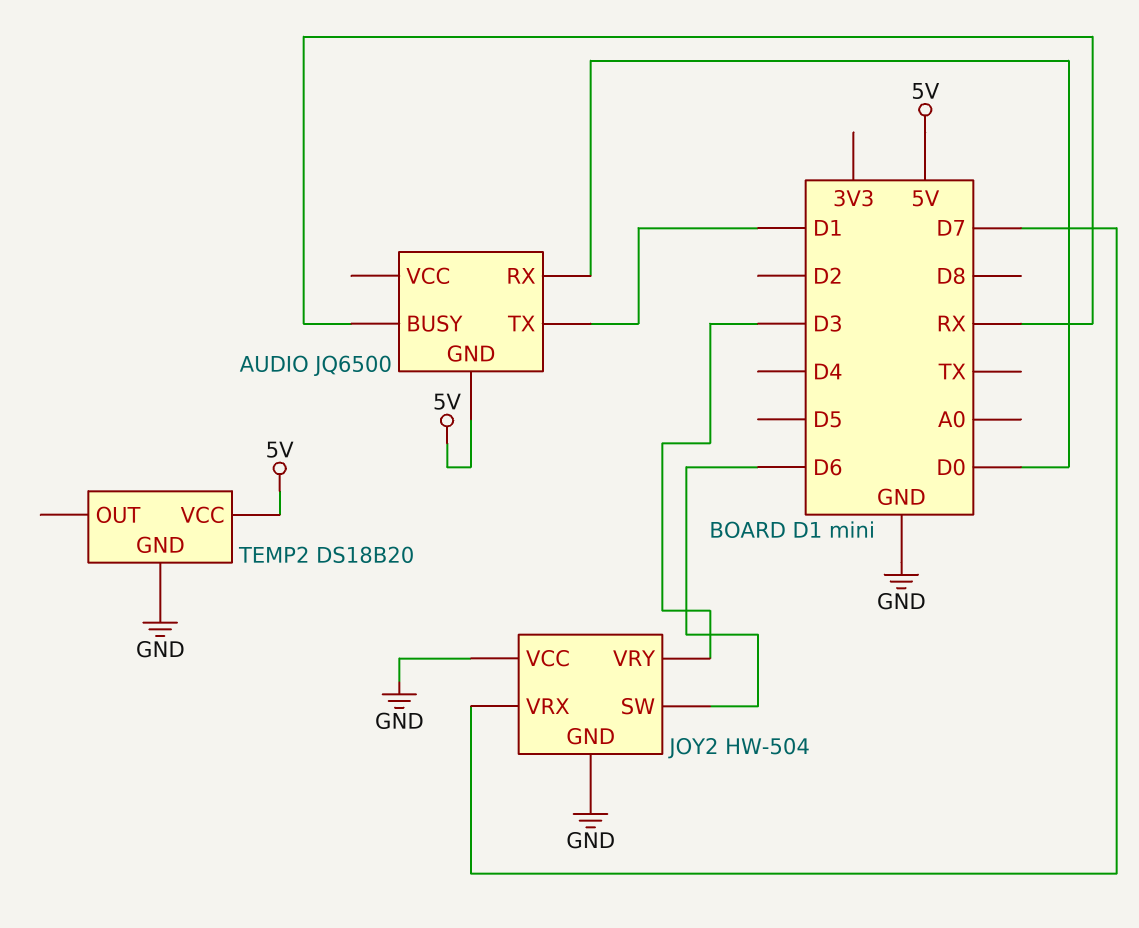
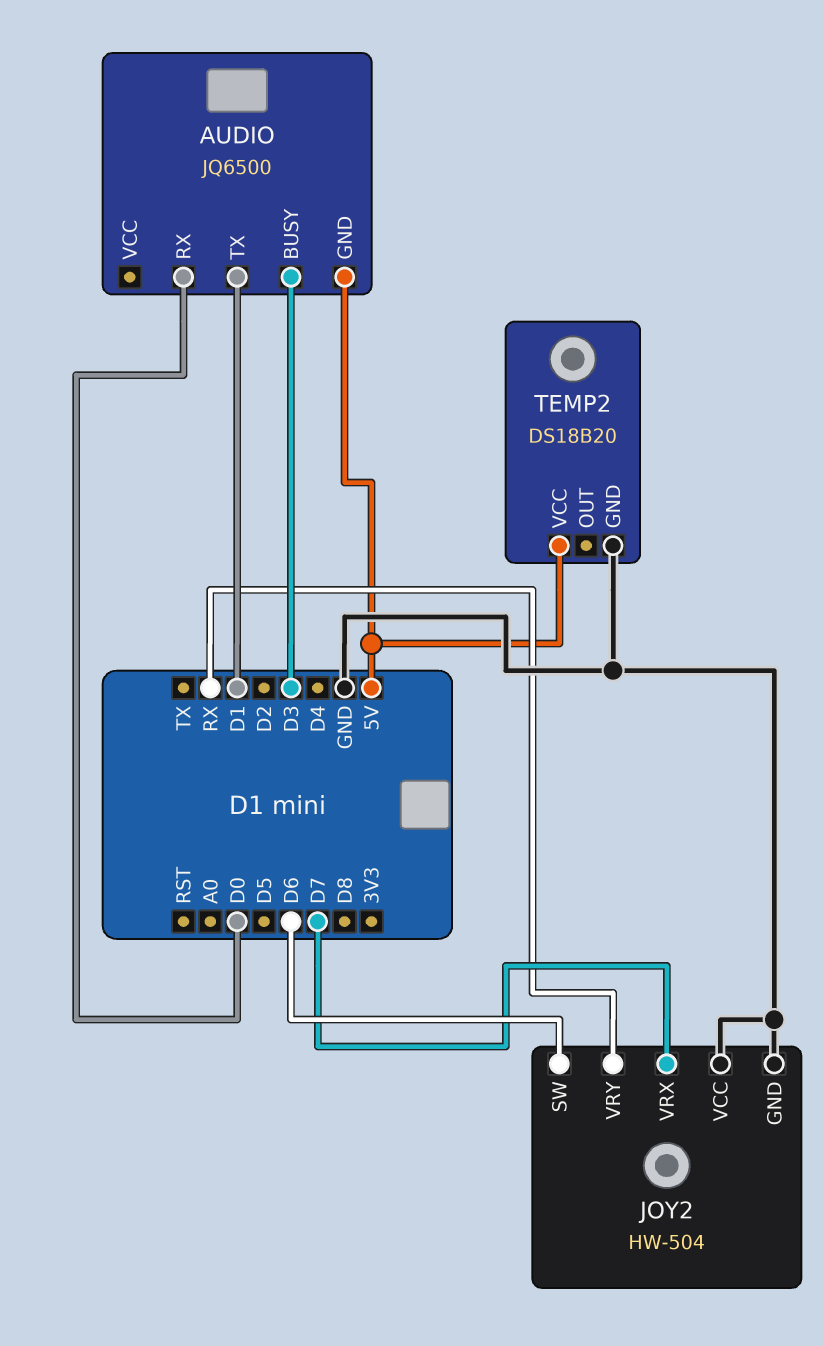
AUDIO pin BUSY: RX -> D3
JOY2 pin VRY: D3 -> RX

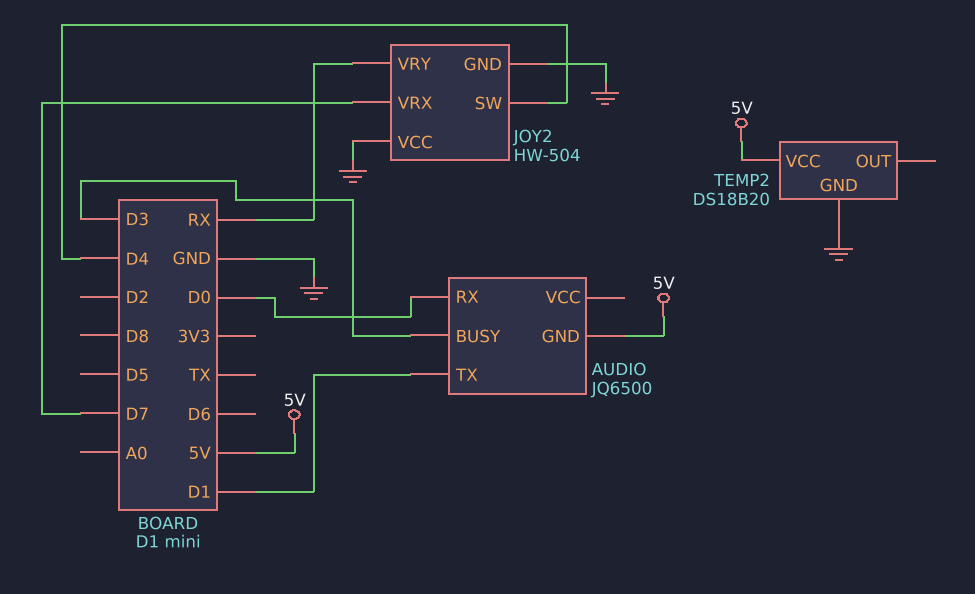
JOY2 pin SW: D6 -> D4

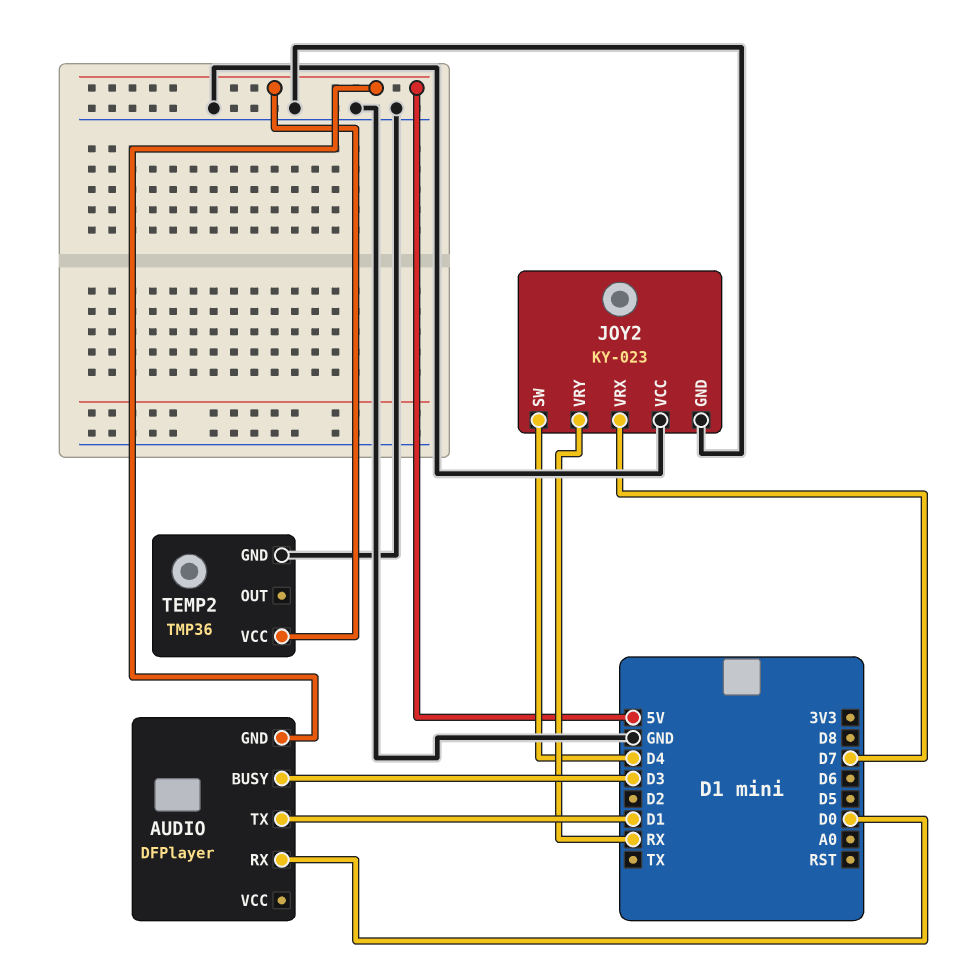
AUDIO: JQ6500 -> DFPlayer
JOY2: HW-504 -> KY-023
TEMP2: DS18B20 -> TMP36

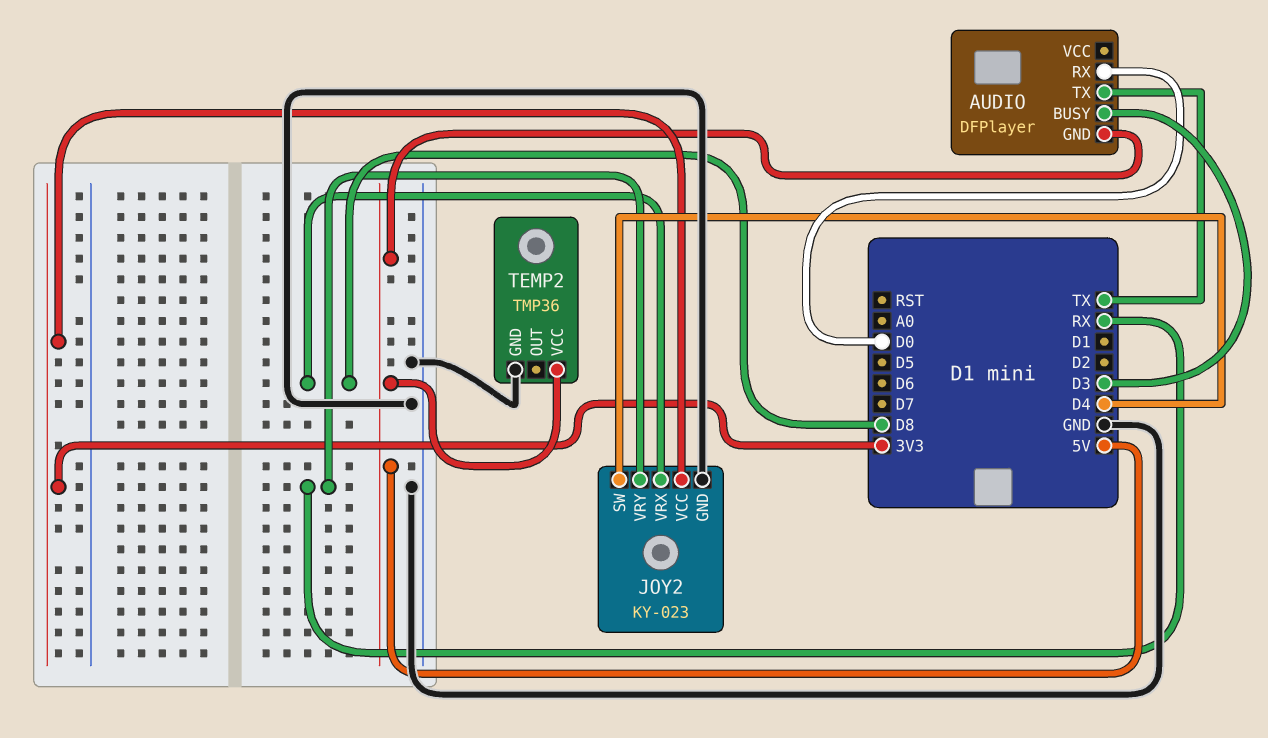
AUDIO pin TX: D1 -> TX
JOY2 pin VCC: GND -> 3V3
JOY2 pin VRX: D7 -> D8

